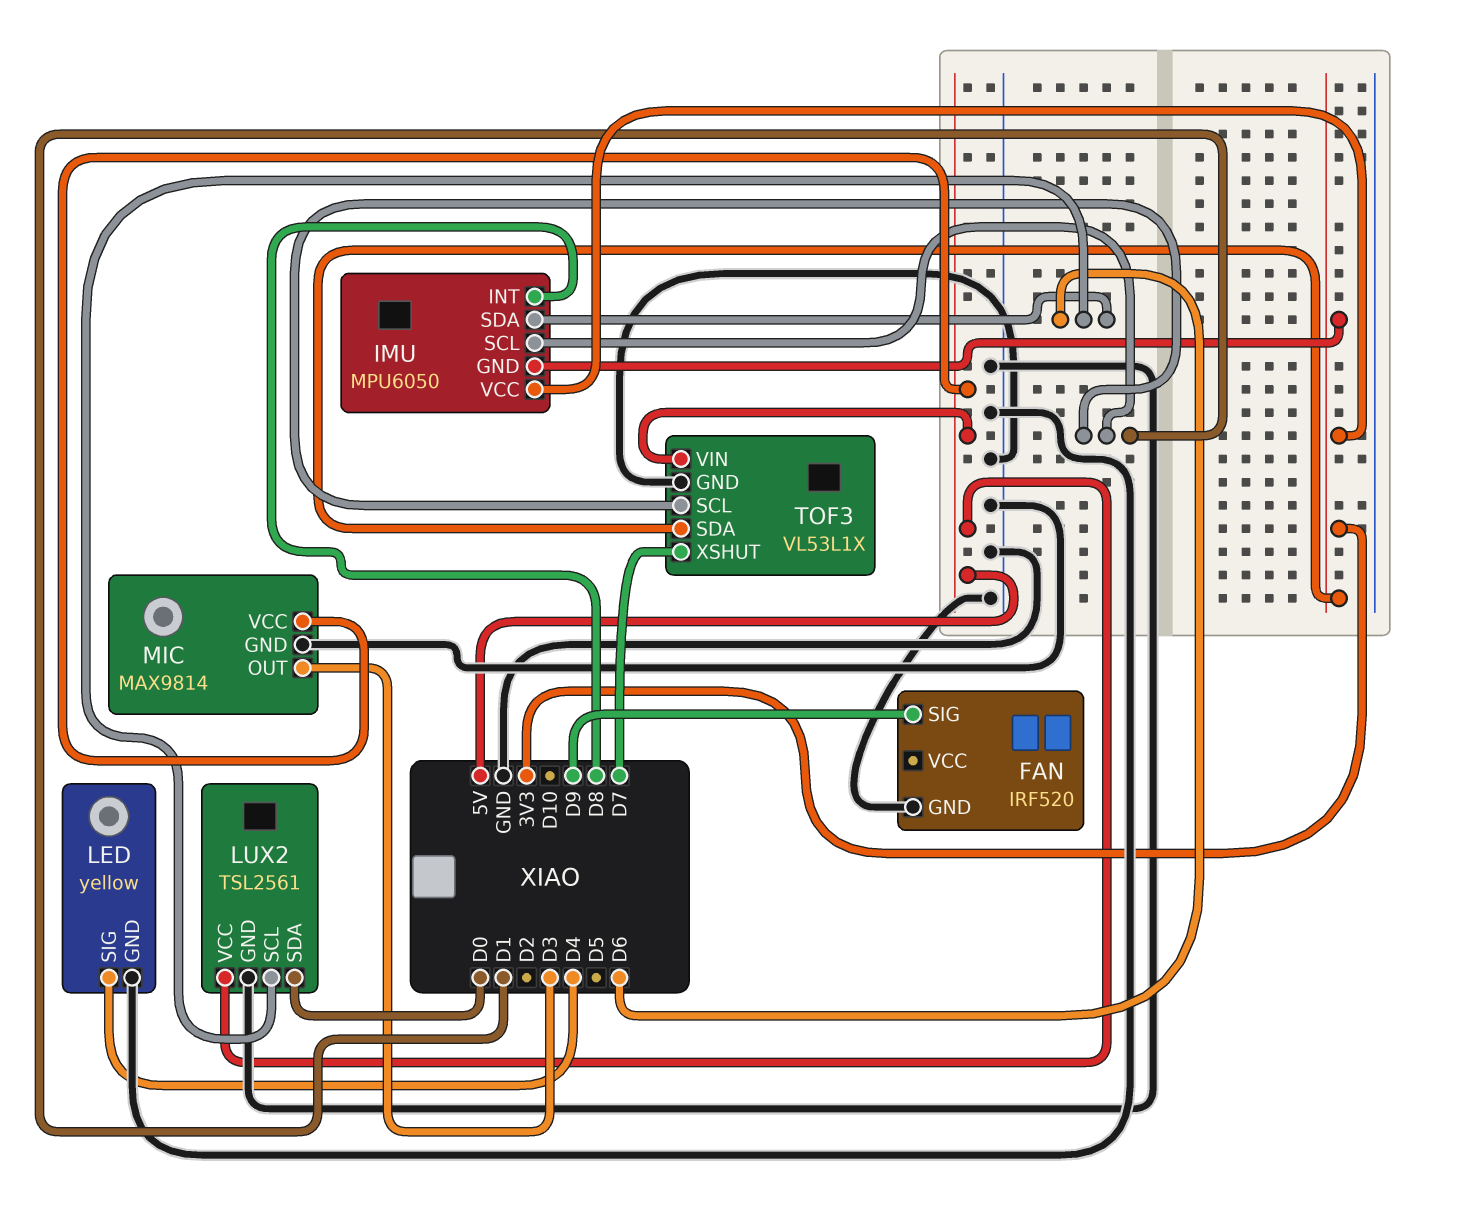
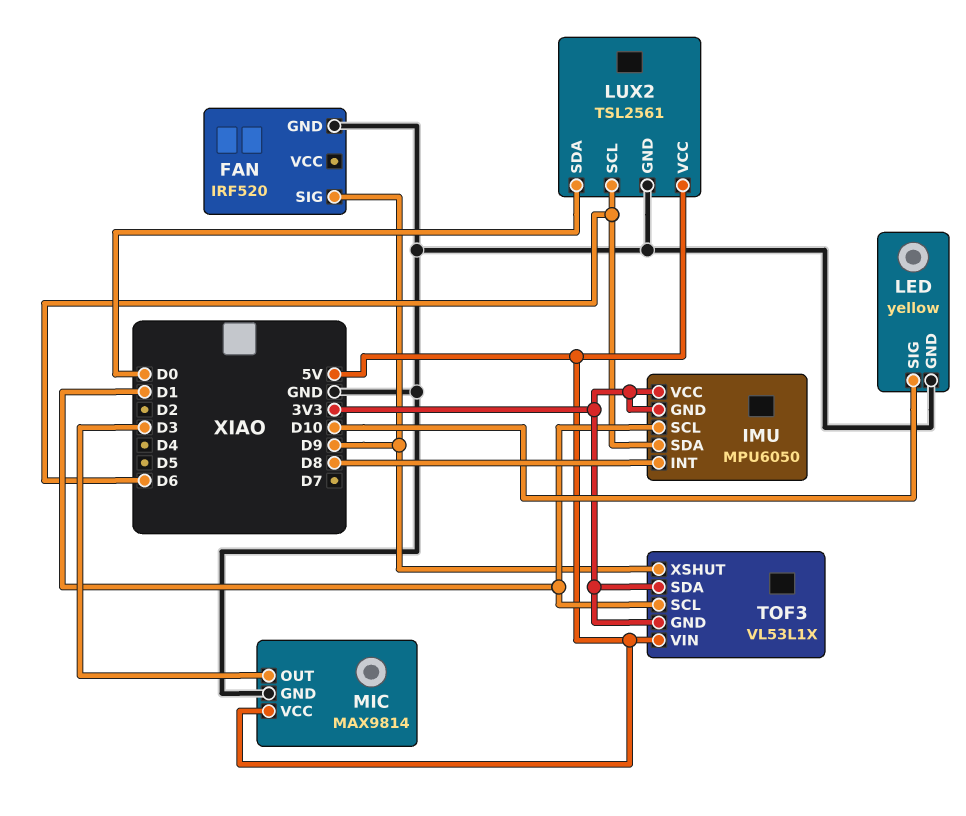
LED pin SIG: D4 -> D10
TOF3 pin GND: GND -> 3V3
TOF3 pin XSHUT: D7 -> D9

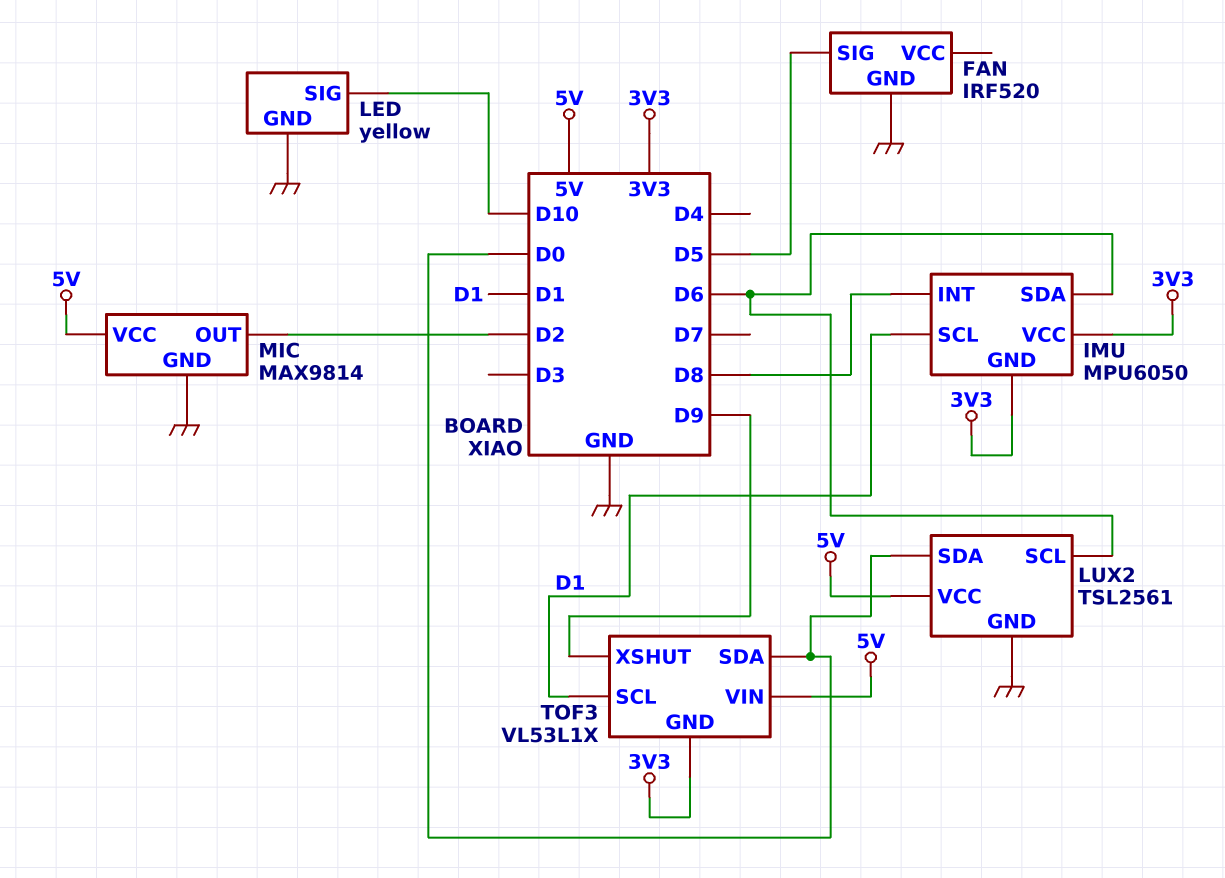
FAN pin SIG: D9 -> D5
MIC pin OUT: D3 -> D2
TOF3 pin SDA: 3V3 -> D0

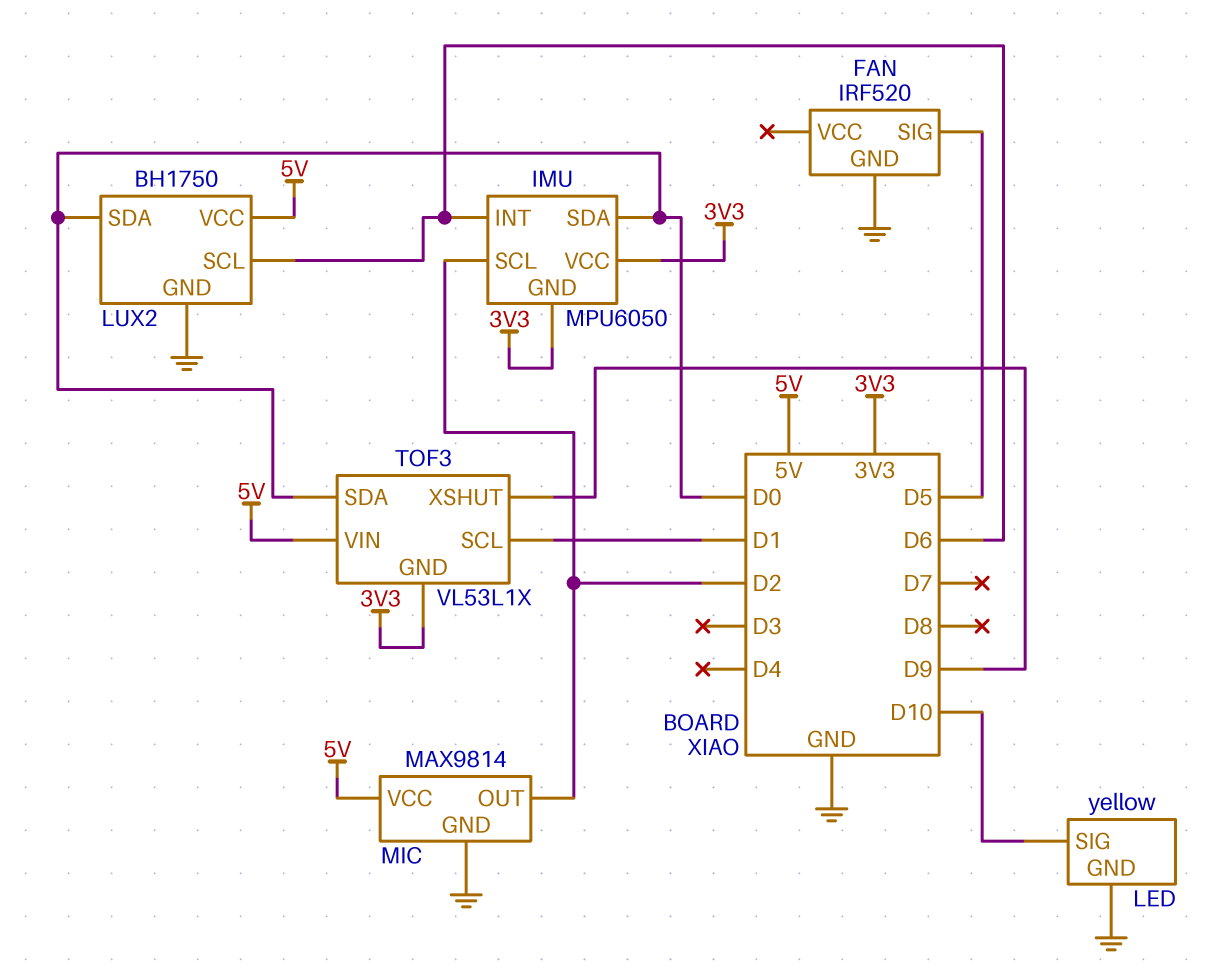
IMU pin INT: D8 -> D6
IMU pin SCL: D1 -> D2
IMU pin SDA: D6 -> D0
LUX2: TSL2561 -> BH1750

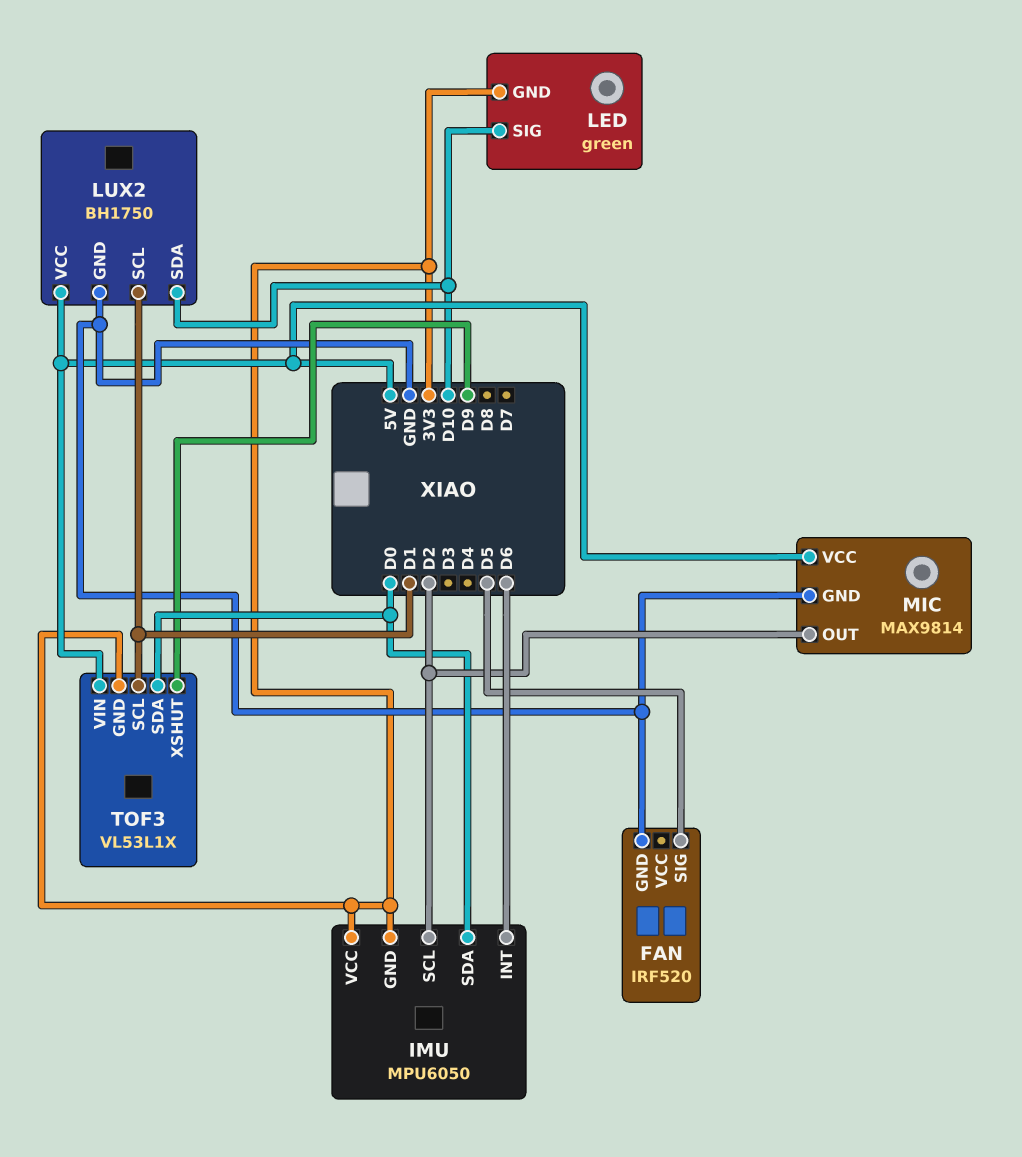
LED: yellow -> green
LED pin GND: GND -> 3V3
LUX2 pin SCL: D6 -> D1
LUX2 pin SDA: D0 -> D10

